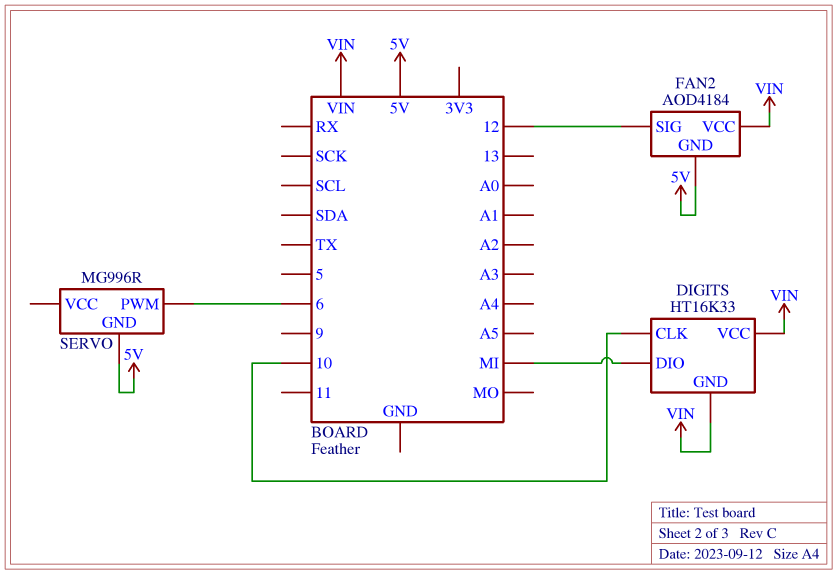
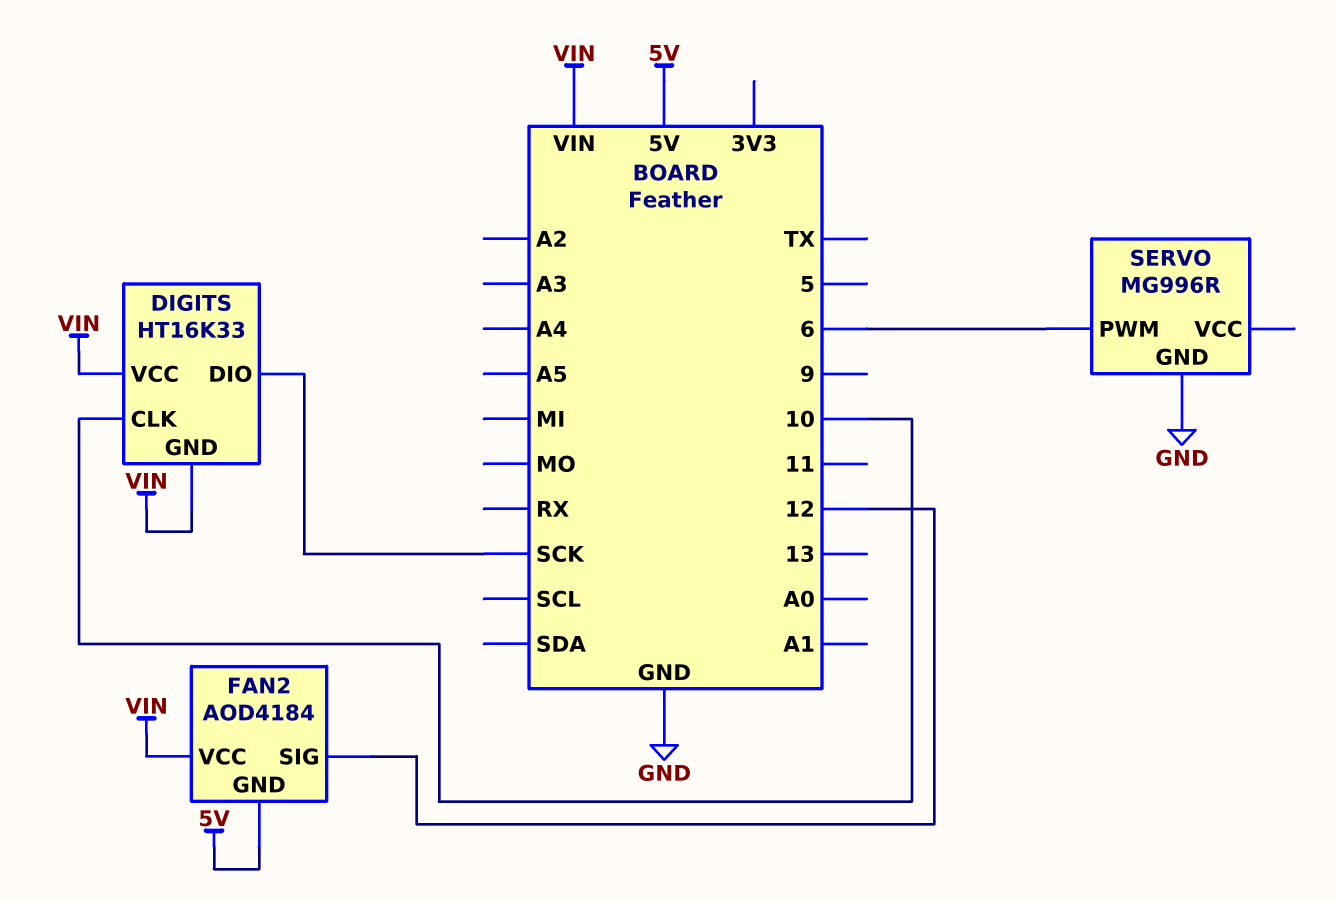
DIGITS pin DIO: MI -> SCK
SERVO pin GND: 5V -> GND

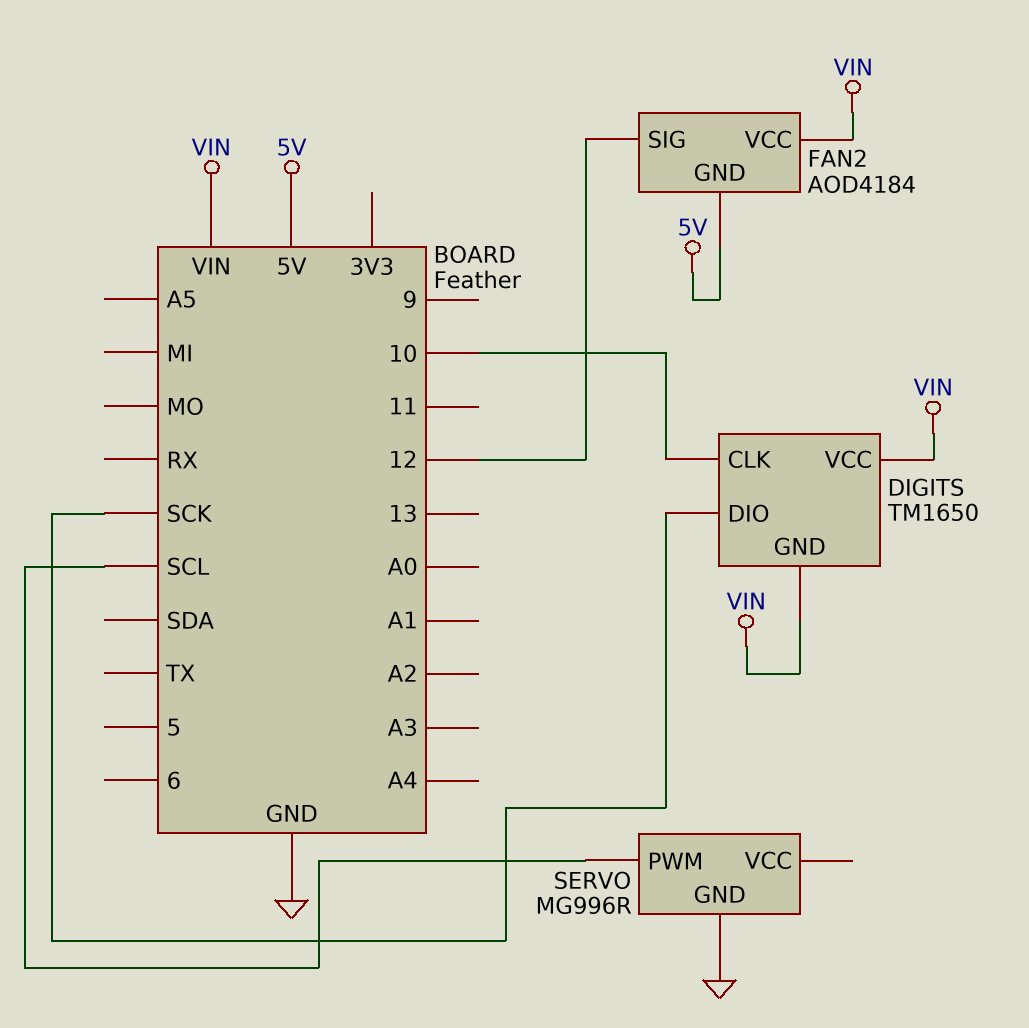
DIGITS: HT16K33 -> TM1650
SERVO pin PWM: 6 -> SCL

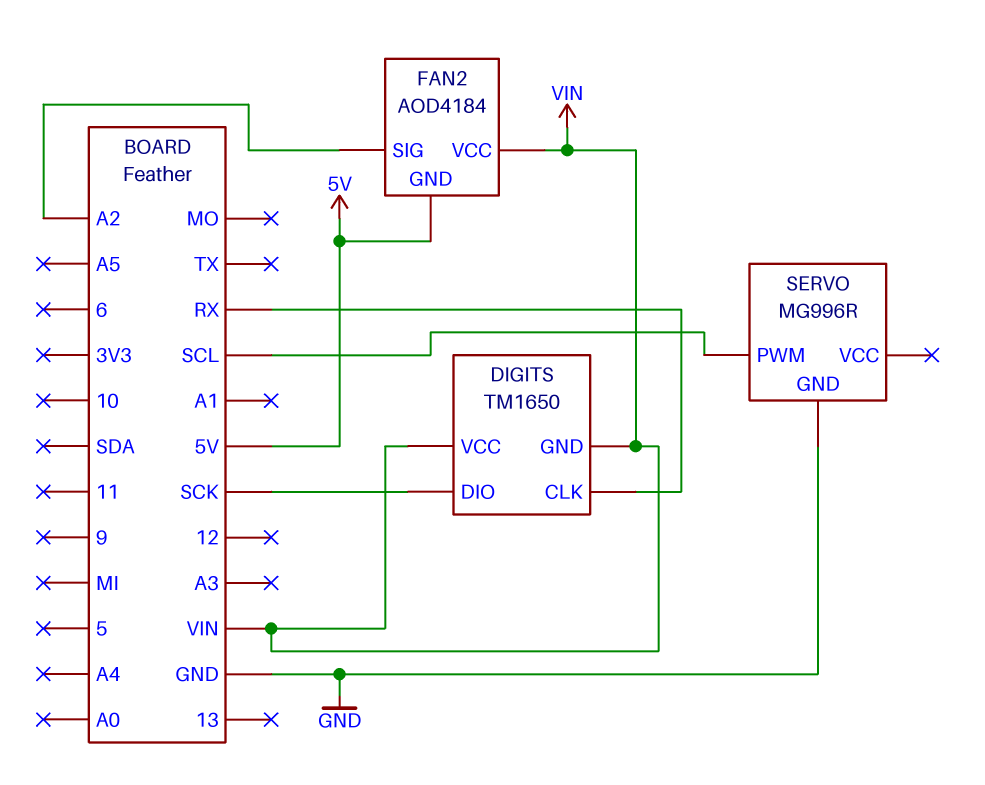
DIGITS pin CLK: 10 -> RX
FAN2 pin SIG: 12 -> A2

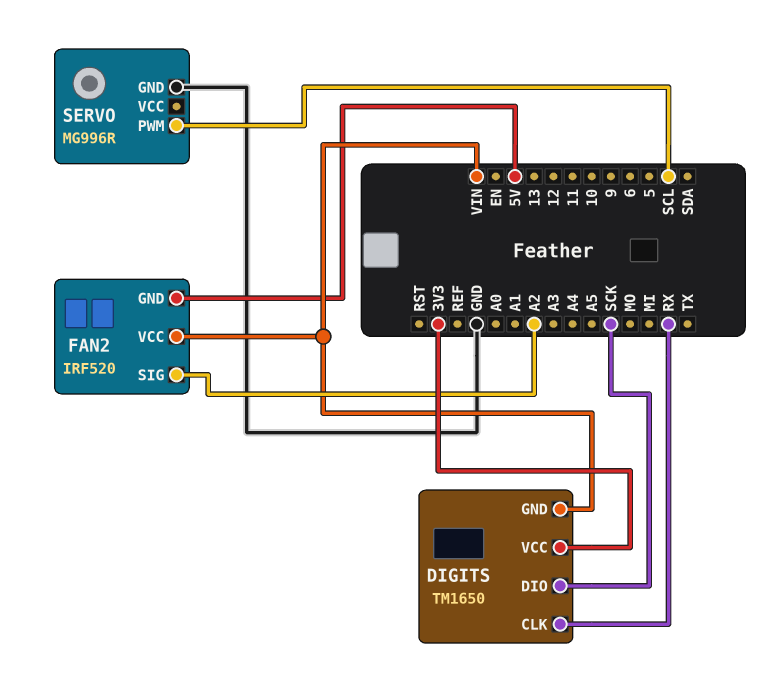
DIGITS pin VCC: VIN -> 3V3
FAN2: AOD4184 -> IRF520

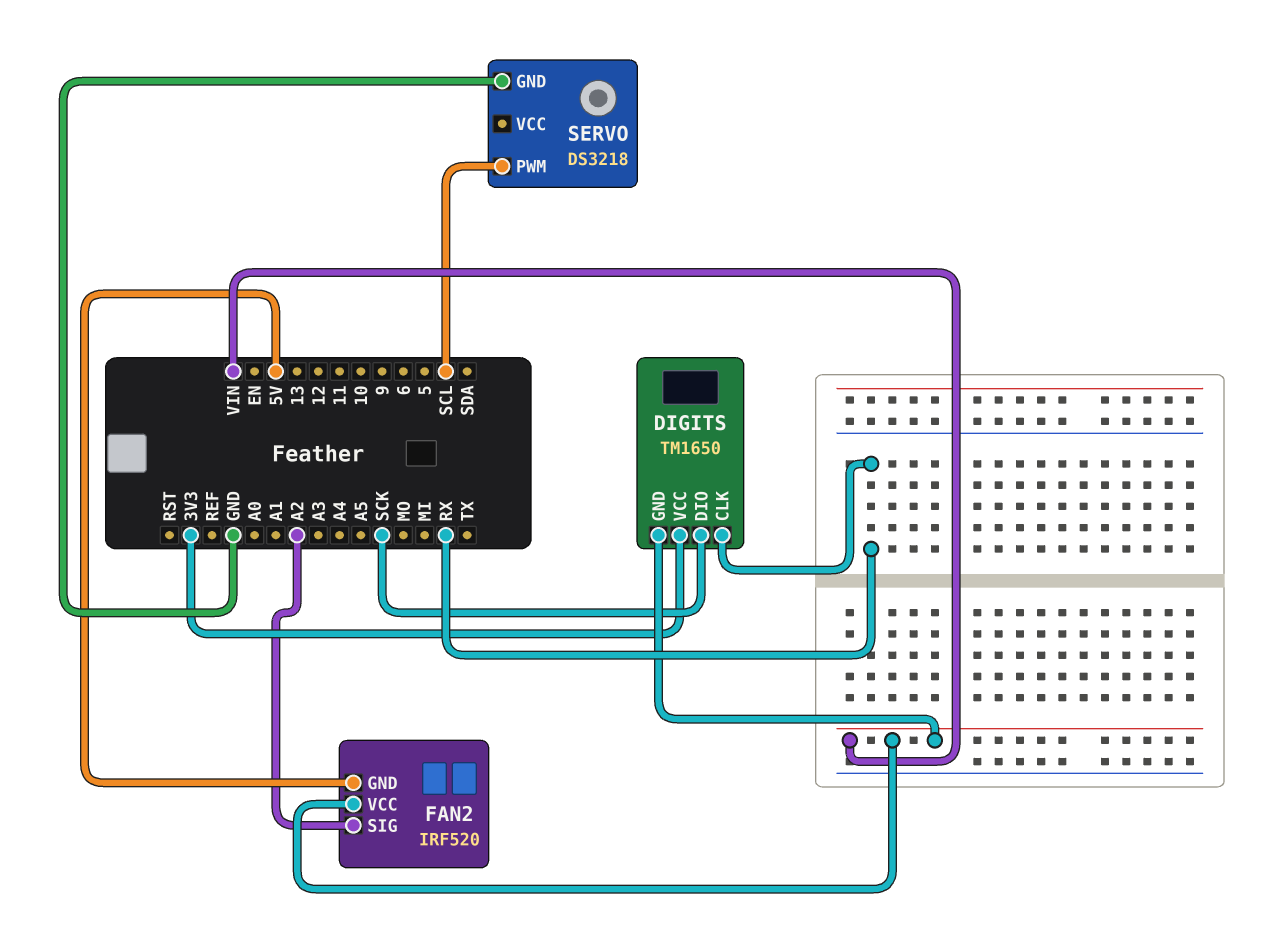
SERVO: MG996R -> DS3218

